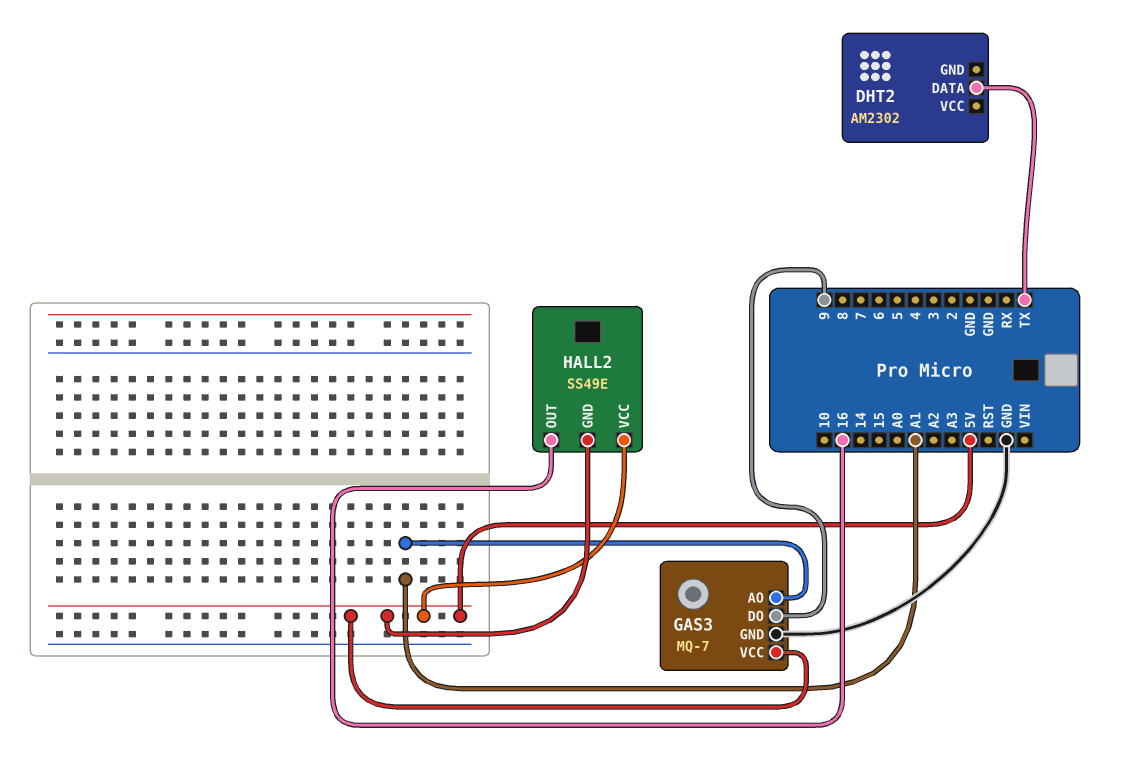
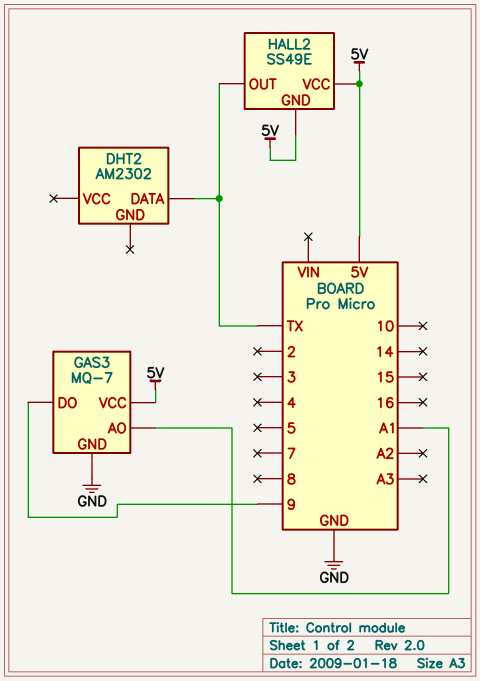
HALL2 pin OUT: 16 -> TX

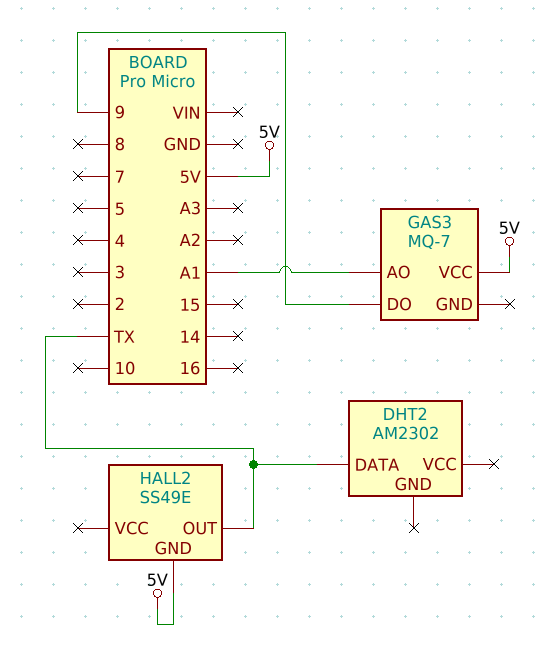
GAS3 pin GND: GND -> none
HALL2 pin VCC: 5V -> none

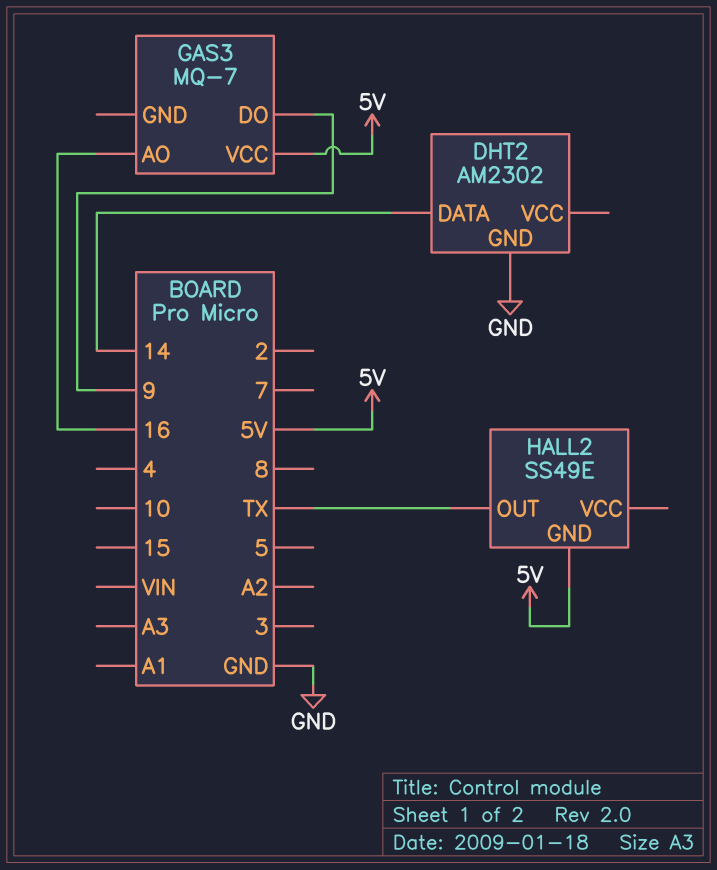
DHT2 pin DATA: TX -> 14
DHT2 pin GND: none -> GND
GAS3 pin AO: A1 -> 16

